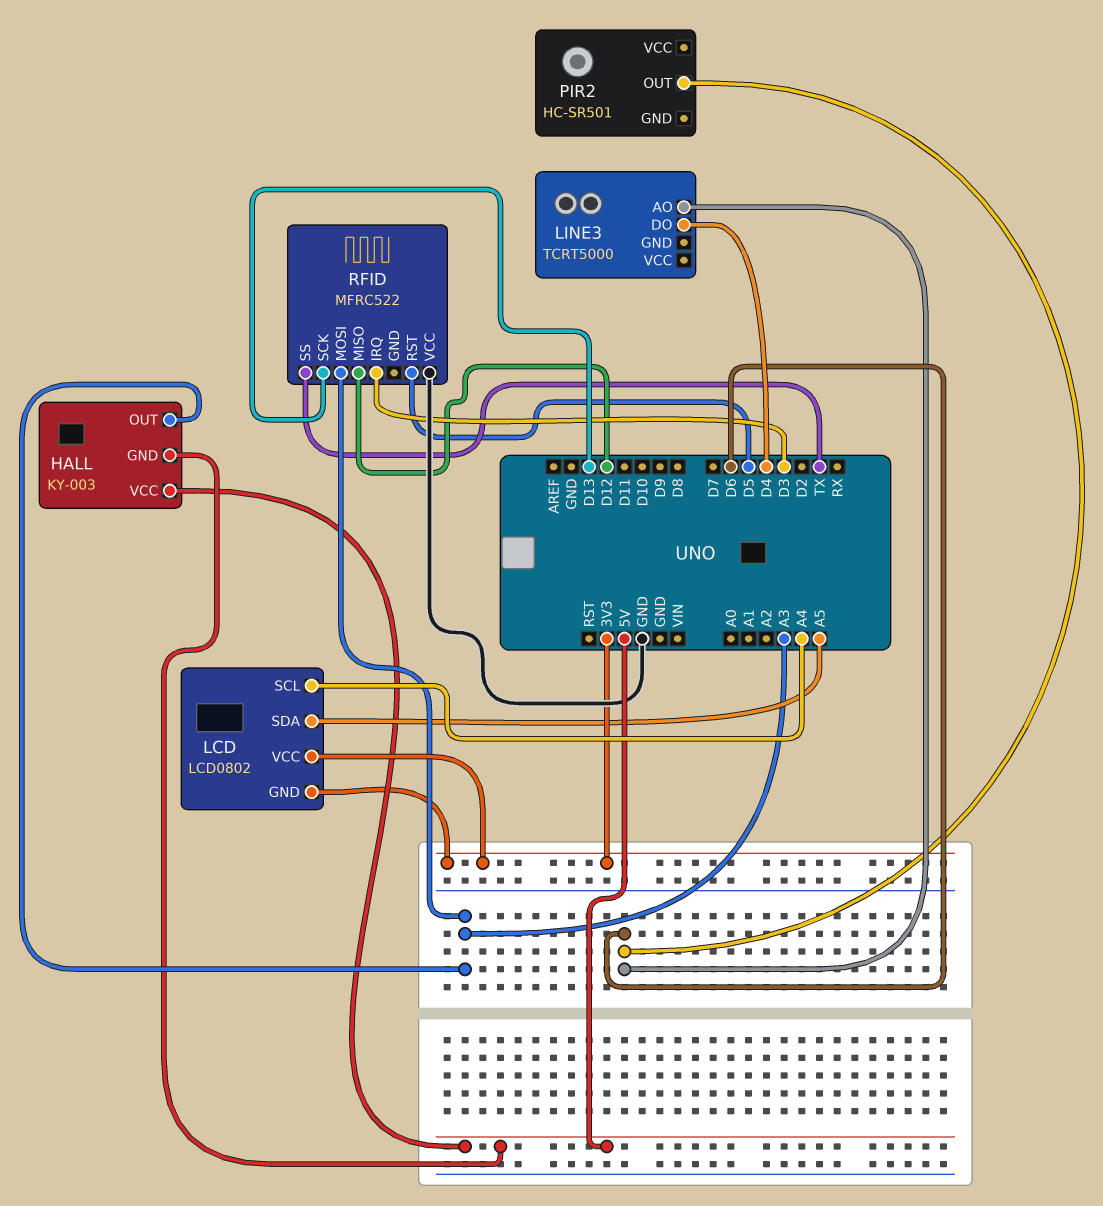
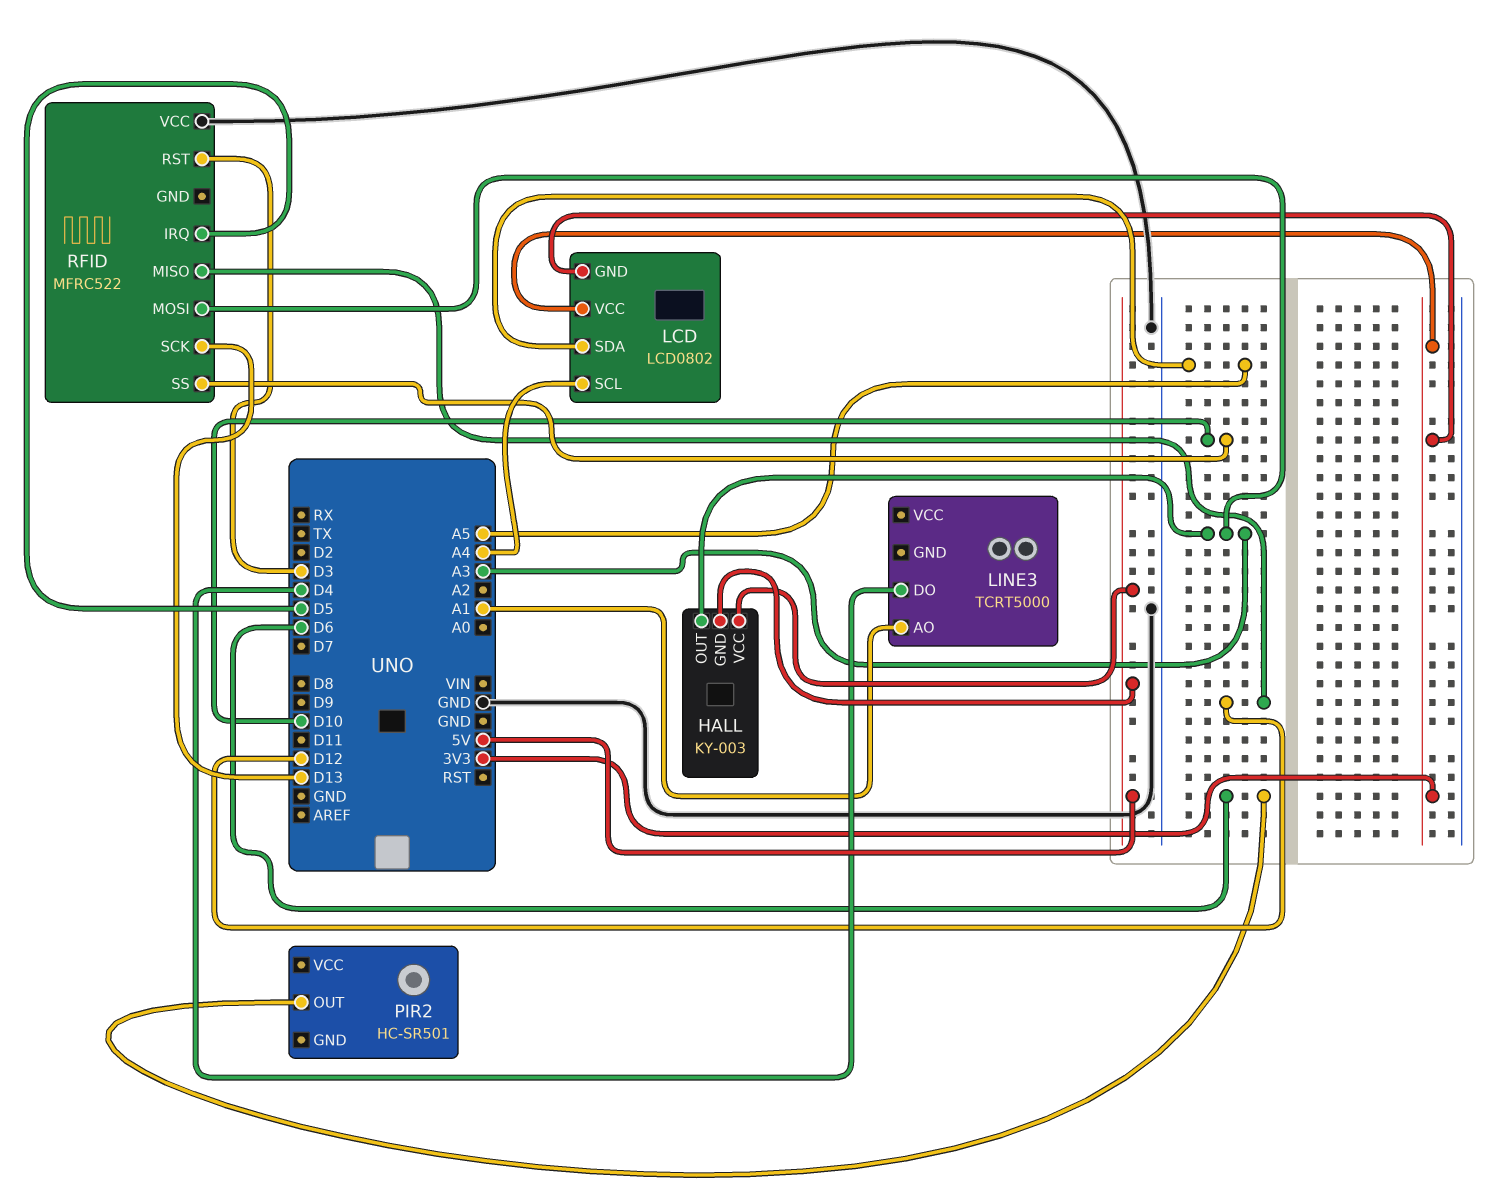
LINE3 pin AO: D6 -> A1
RFID pin IRQ: D3 -> D5
RFID pin RST: D5 -> D3
RFID pin SS: TX -> D10

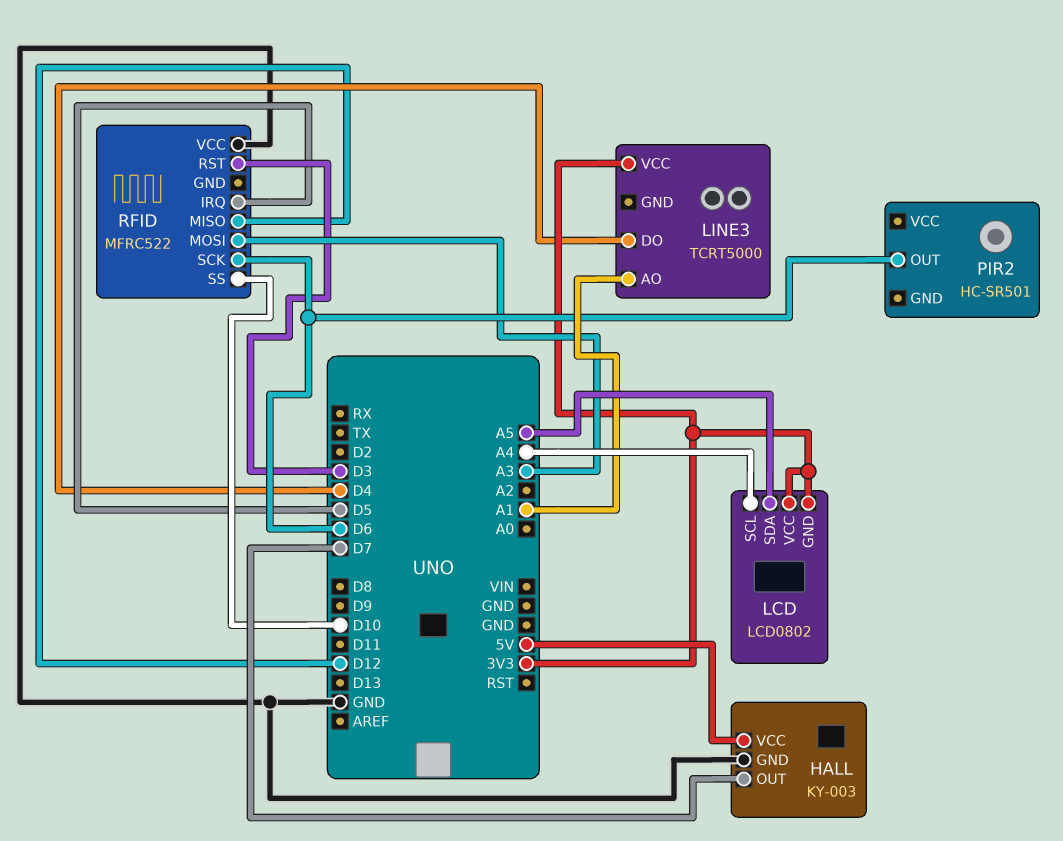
HALL pin GND: 5V -> GND
HALL pin OUT: A3 -> D7
LINE3 pin VCC: none -> 3V3
RFID pin SCK: D13 -> D6

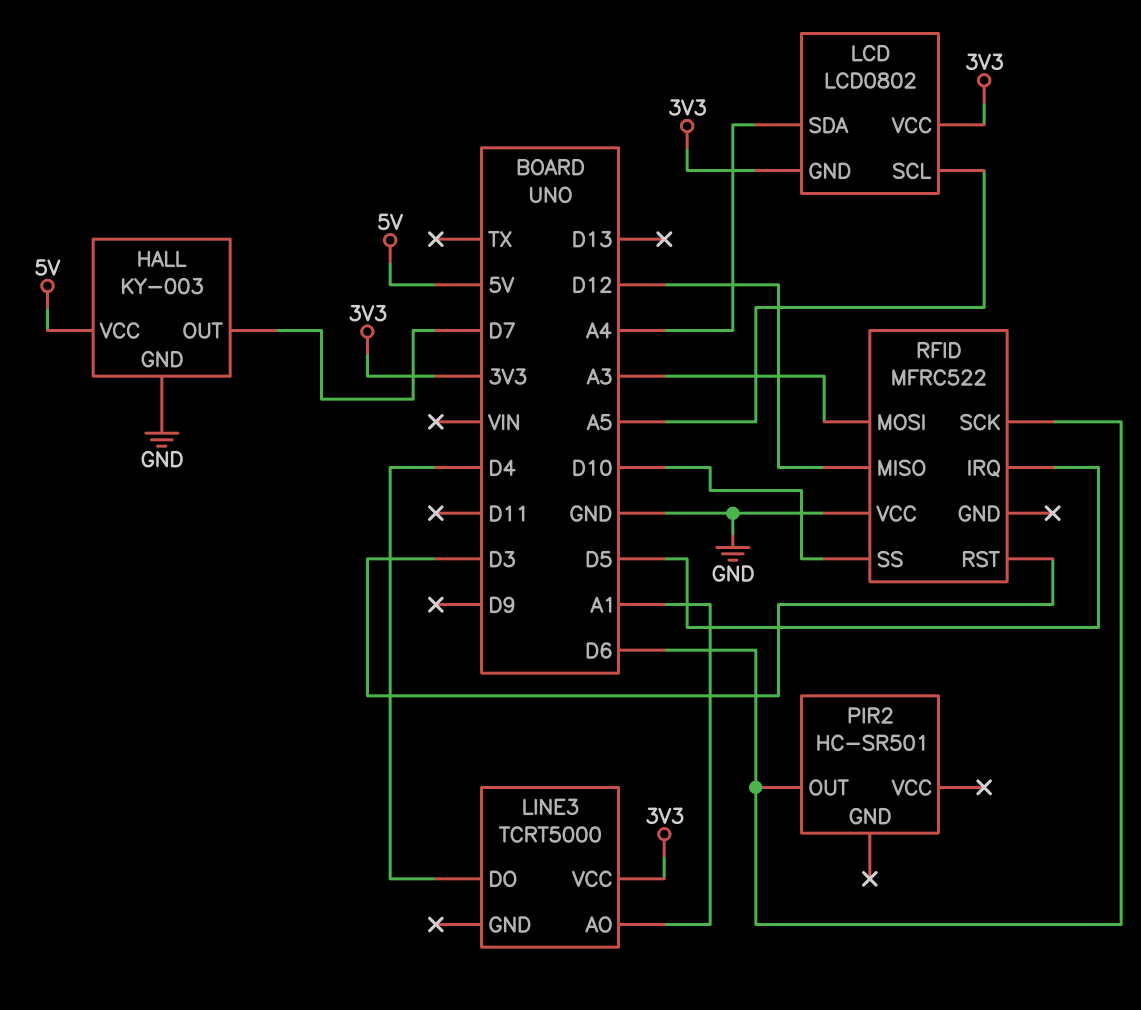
LCD pin SCL: A4 -> A5
LCD pin SDA: A5 -> A4

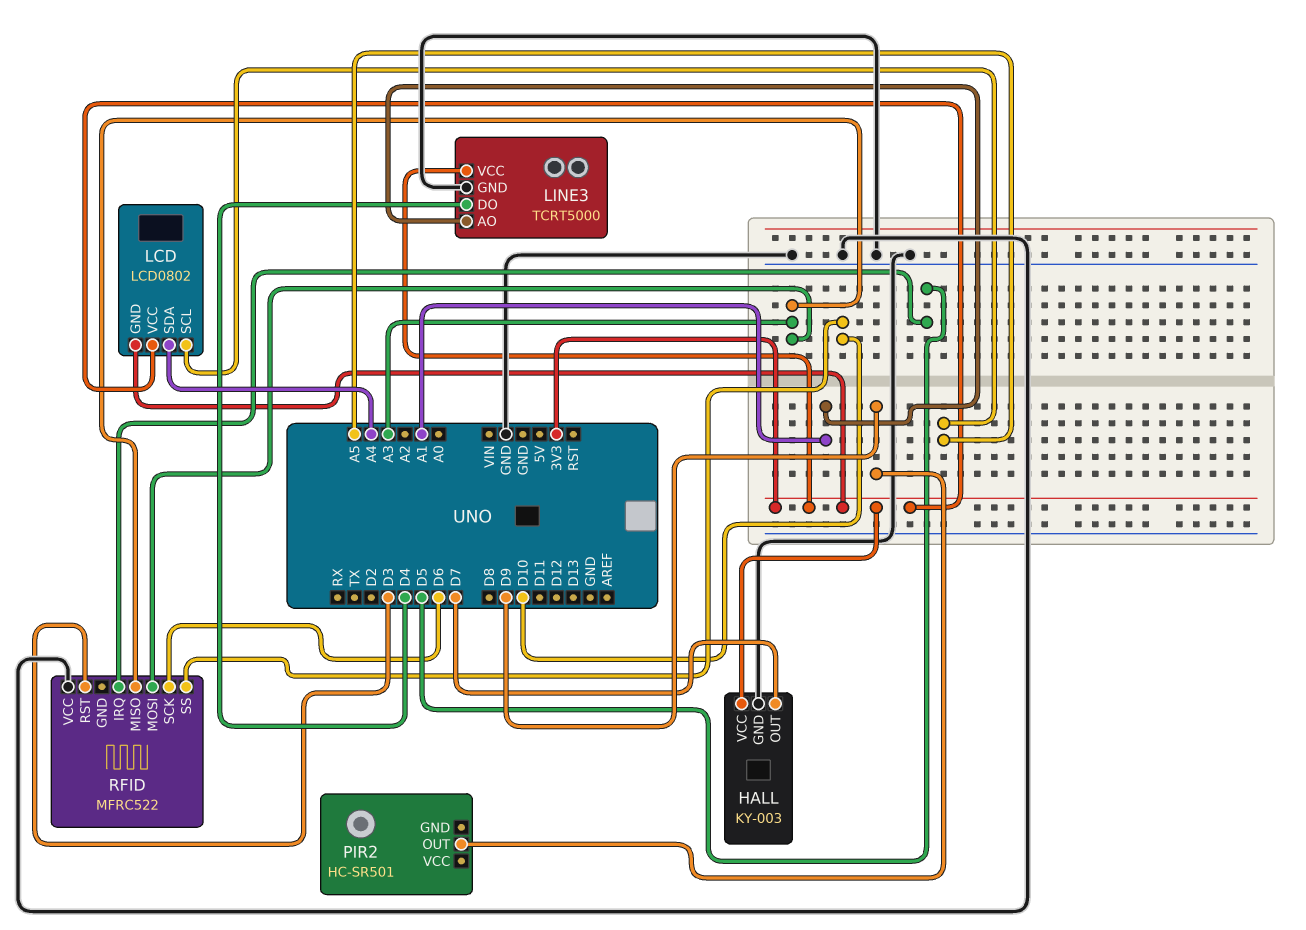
HALL pin VCC: 5V -> 3V3
LINE3 pin GND: none -> GND
PIR2 pin OUT: D6 -> D9
RFID pin MISO: D12 -> A3

